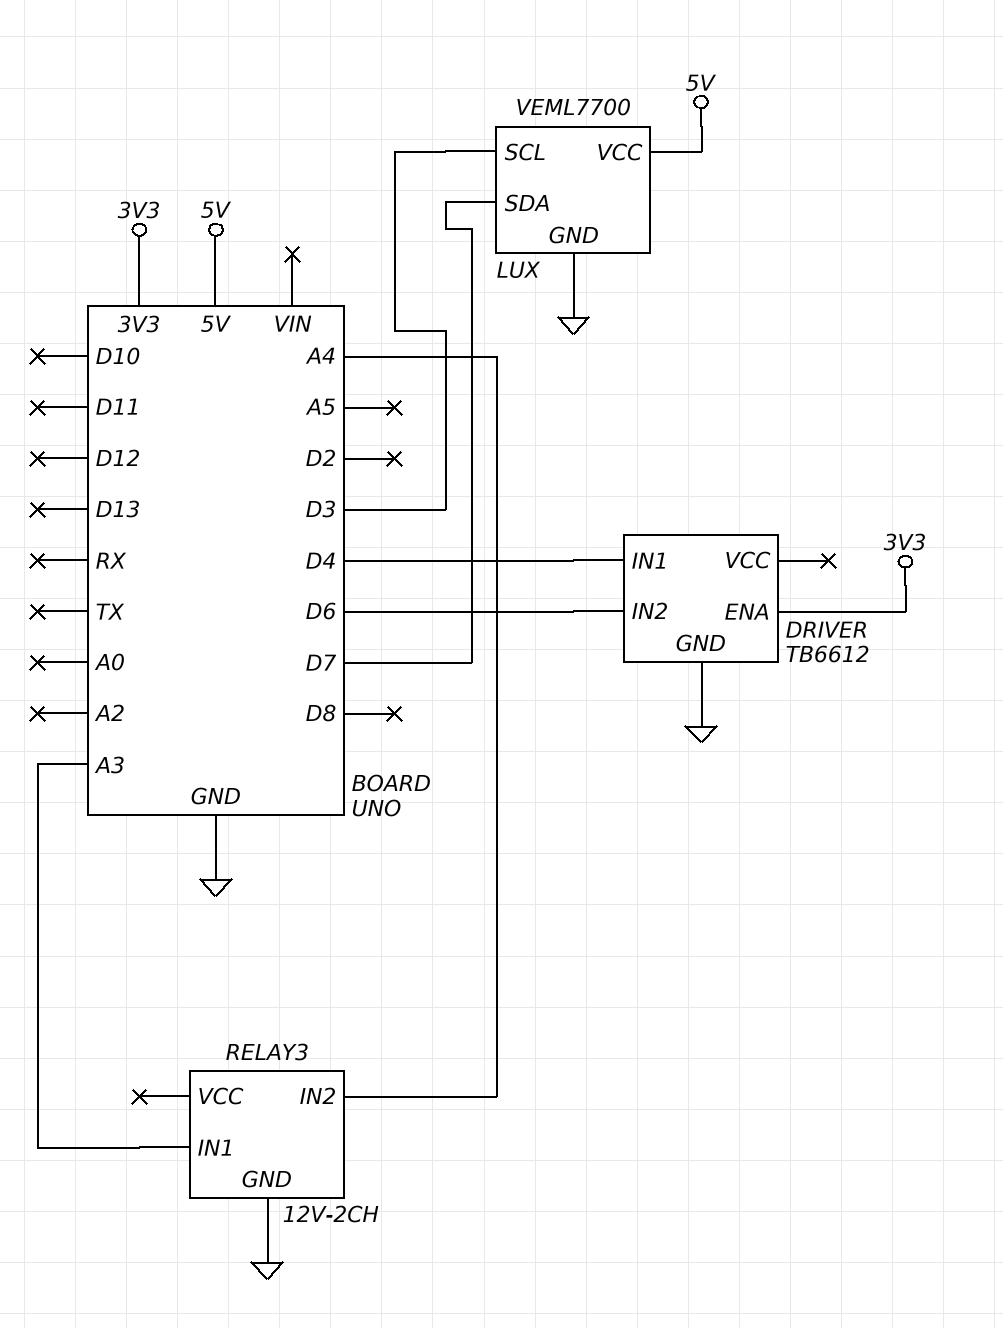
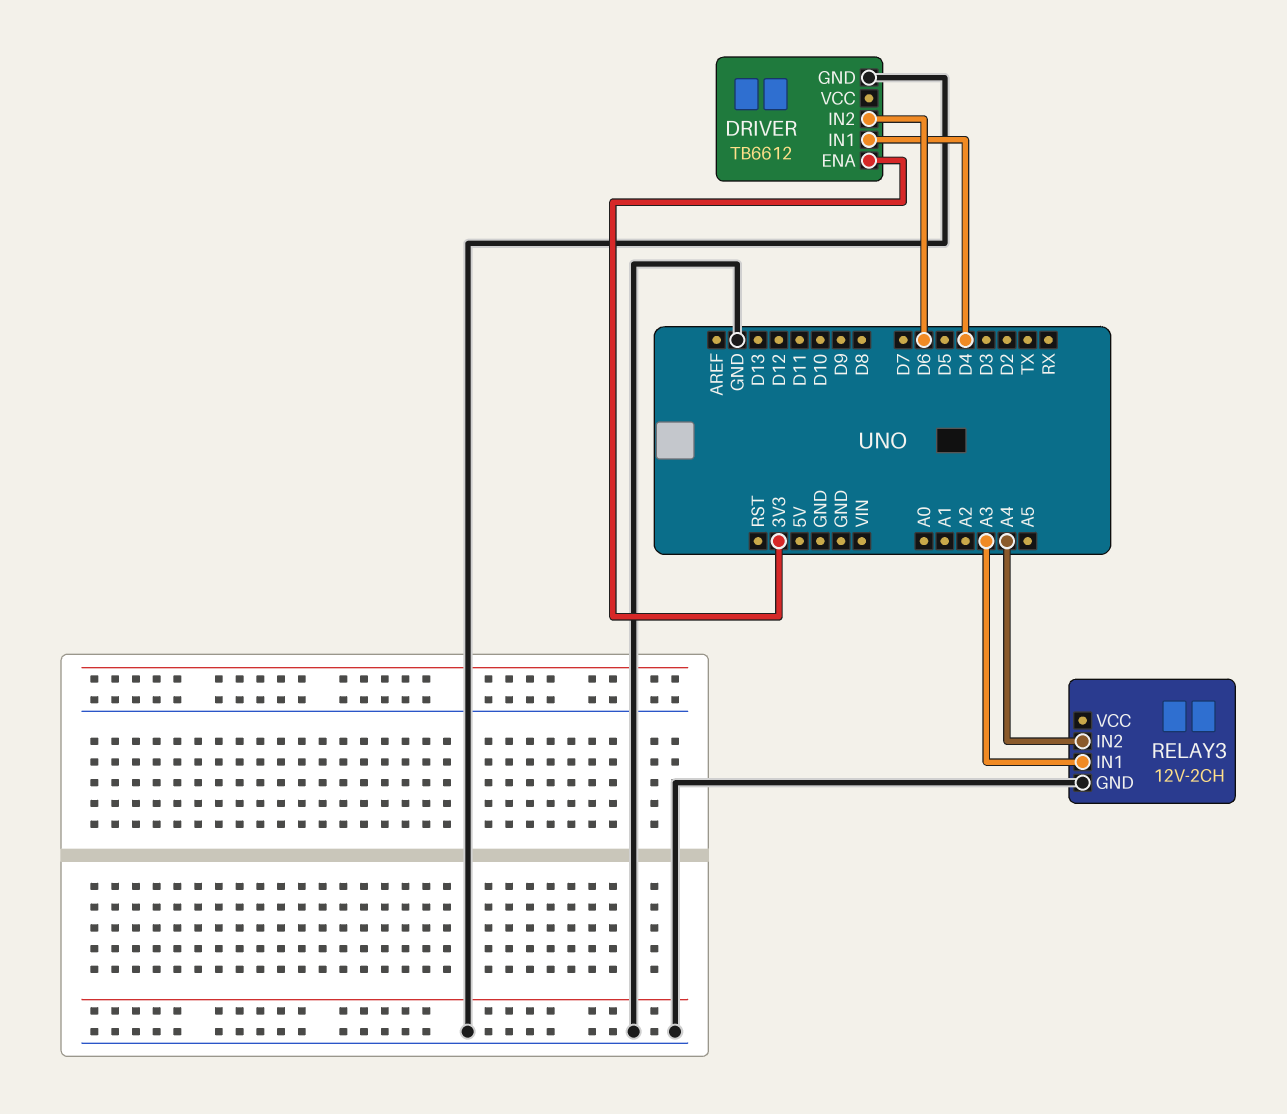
LUX: VEML7700 -> none
LUX pin GND: GND -> none
LUX pin SCL: D3 -> none
LUX pin SDA: D7 -> none
LUX pin VCC: 5V -> none

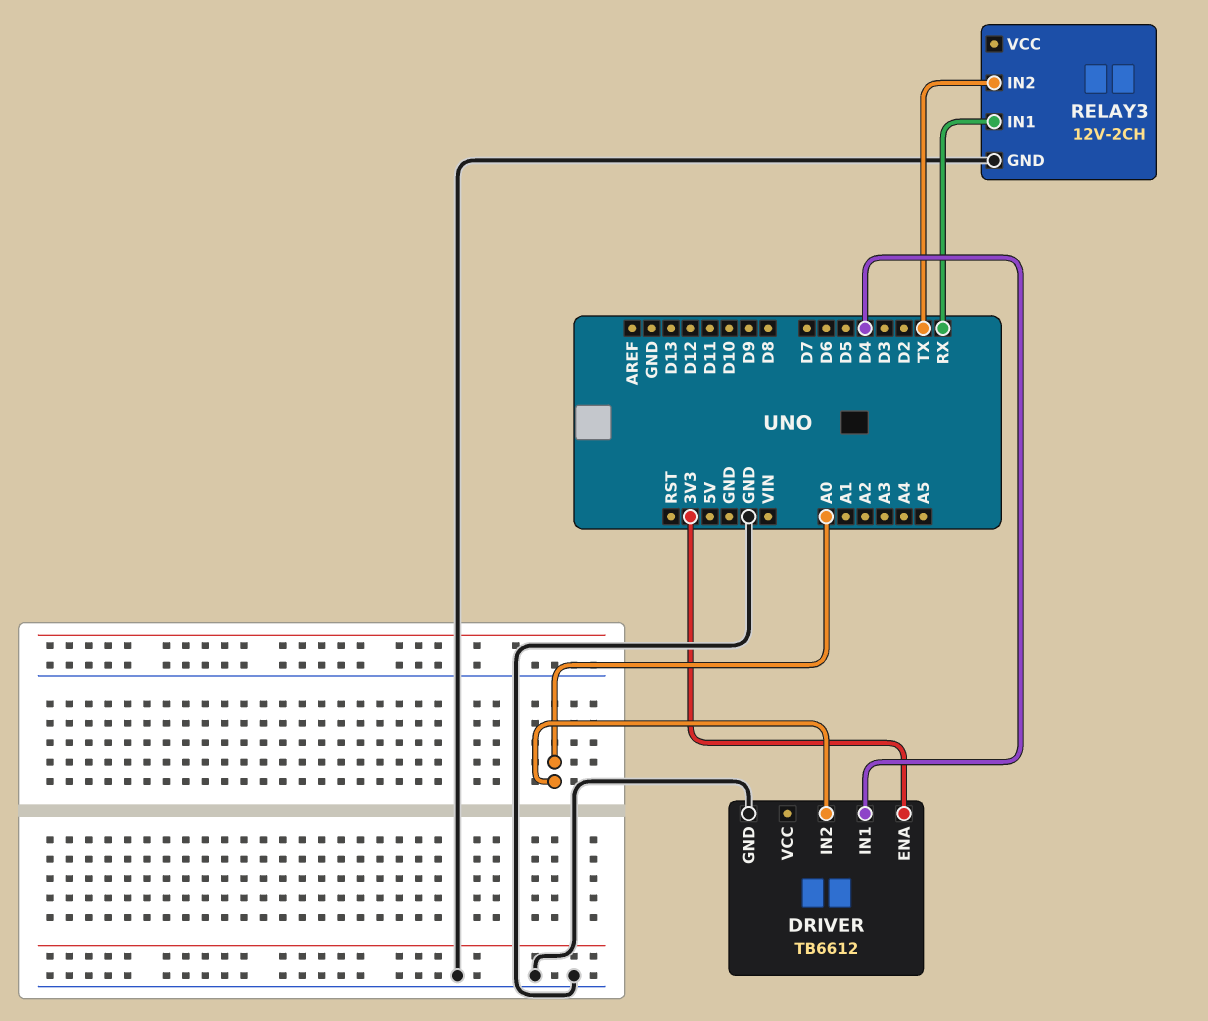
DRIVER pin IN2: D6 -> A0
RELAY3 pin IN1: A3 -> RX
RELAY3 pin IN2: A4 -> TX

